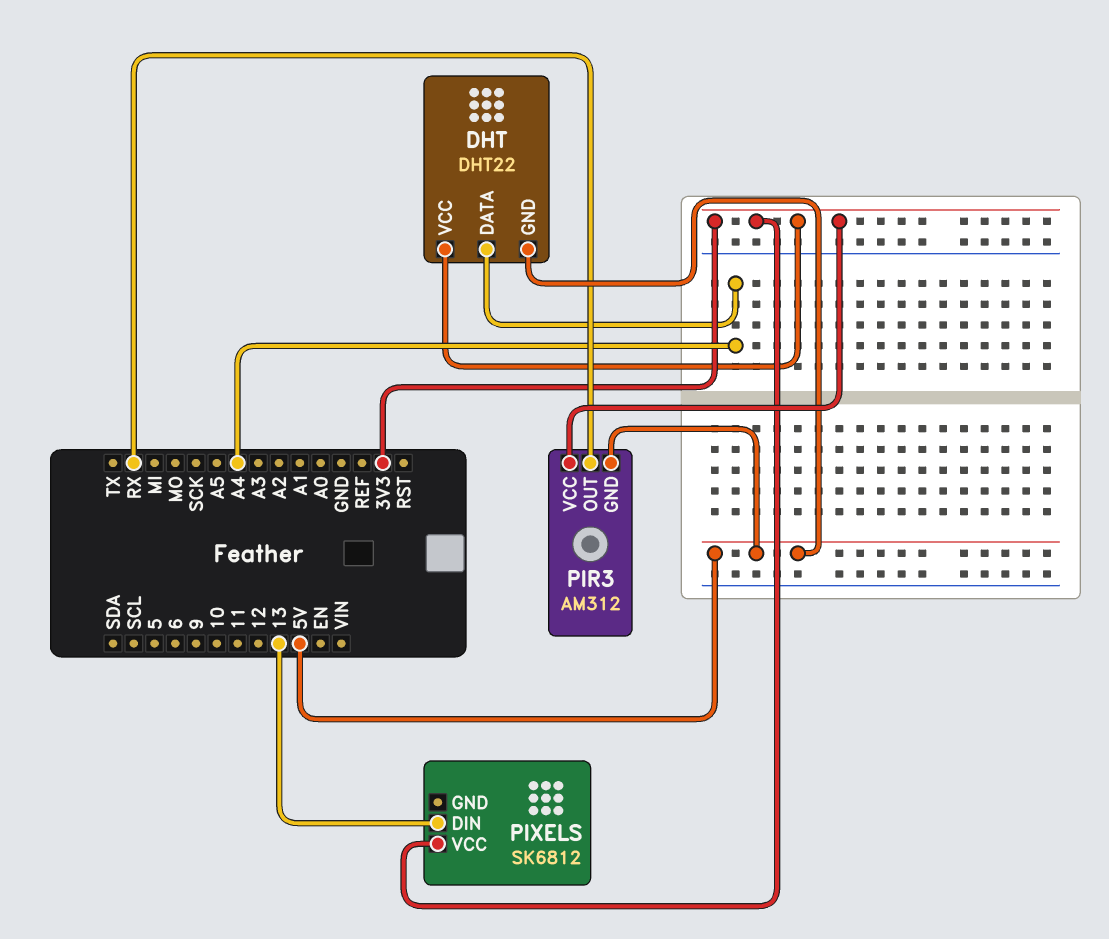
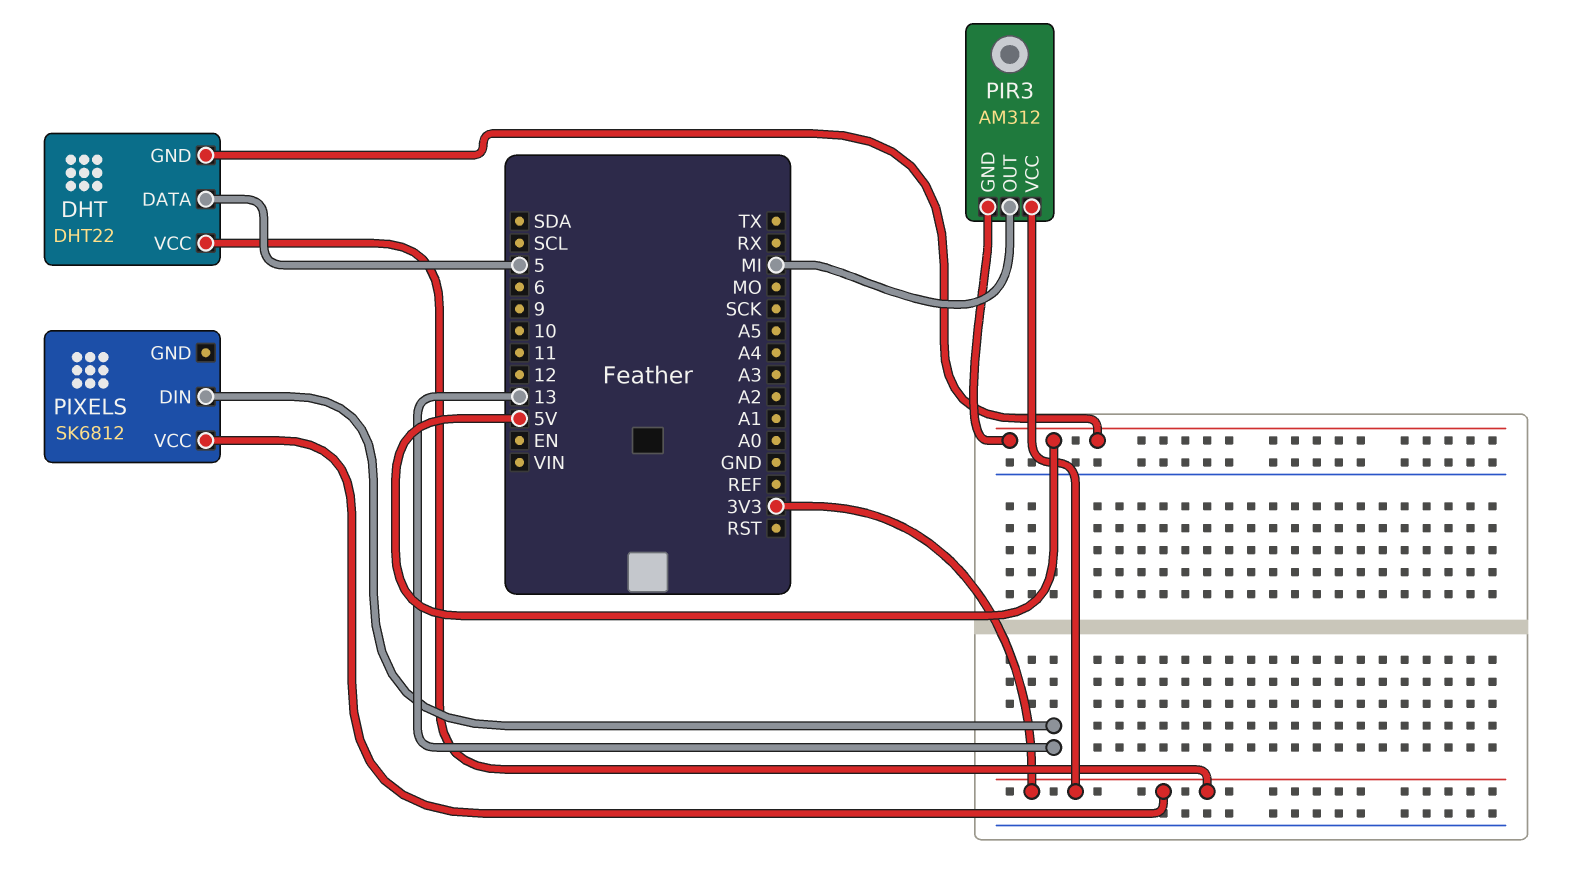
DHT pin DATA: A4 -> 5
PIR3 pin OUT: RX -> MI

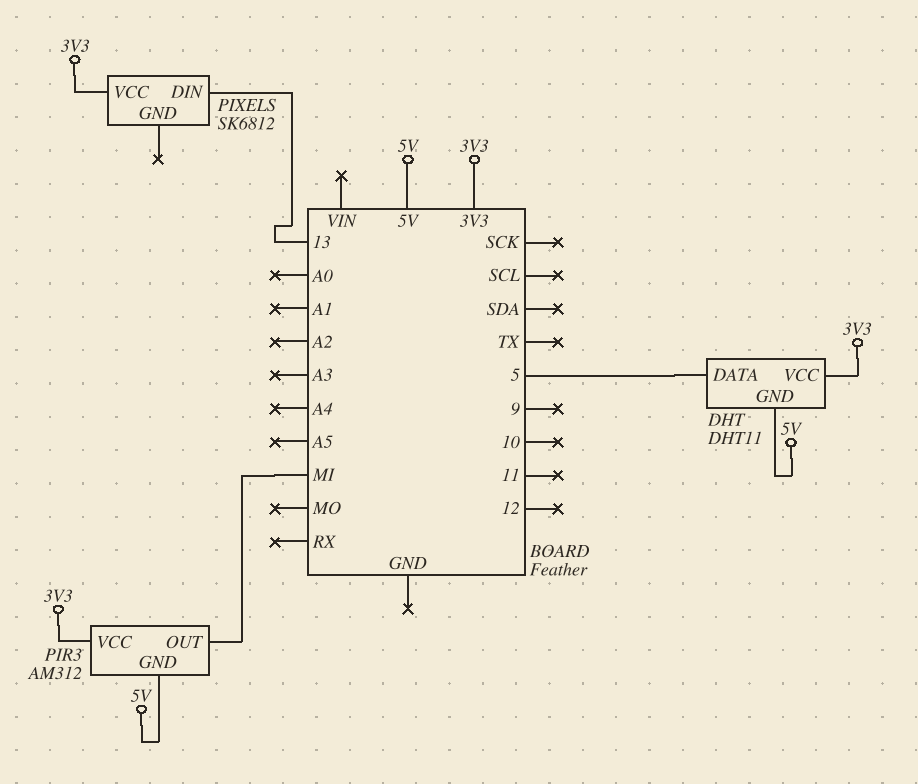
DHT: DHT22 -> DHT11

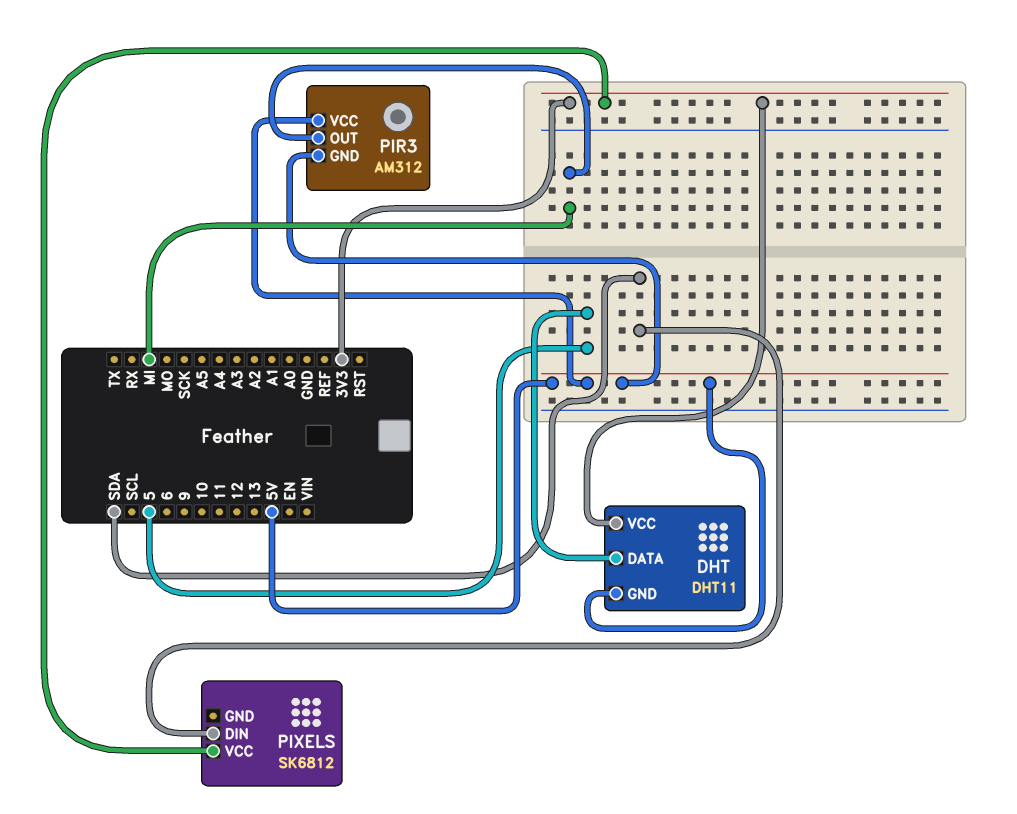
PIR3 pin VCC: 3V3 -> 5V
PIXELS pin DIN: 13 -> SDA

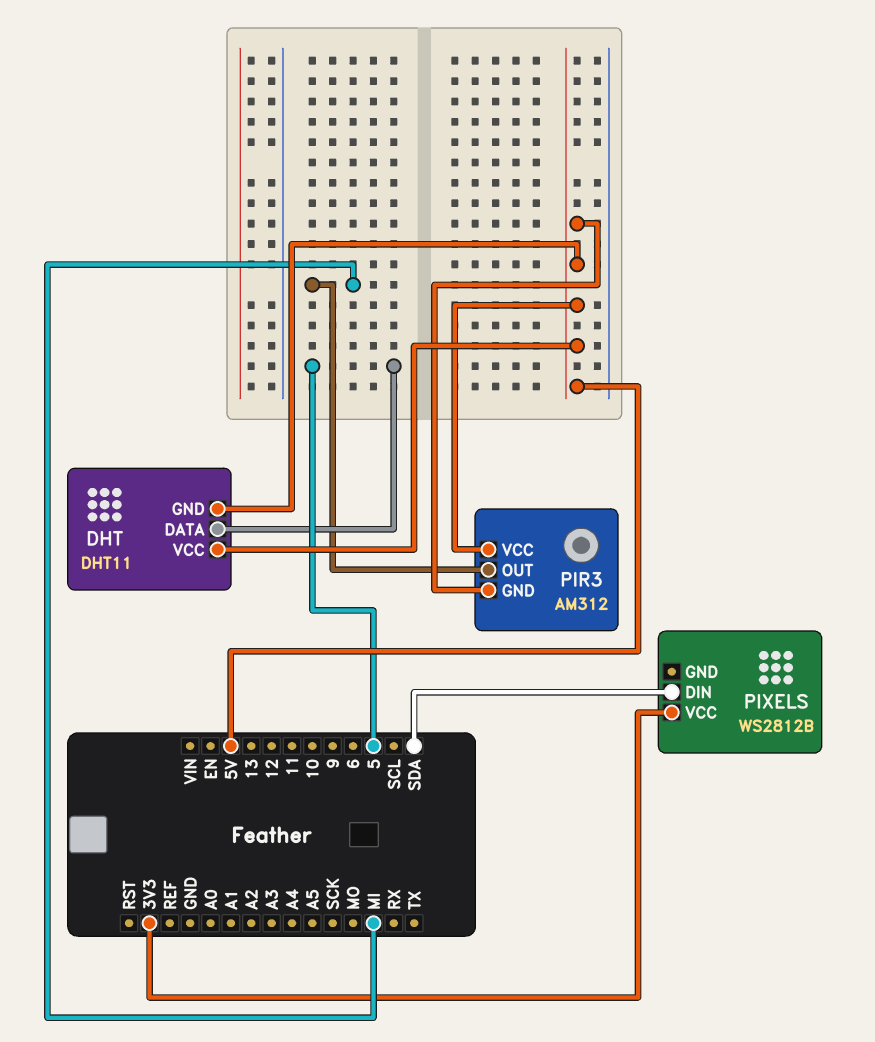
DHT pin VCC: 3V3 -> 5V
PIXELS: SK6812 -> WS2812B

